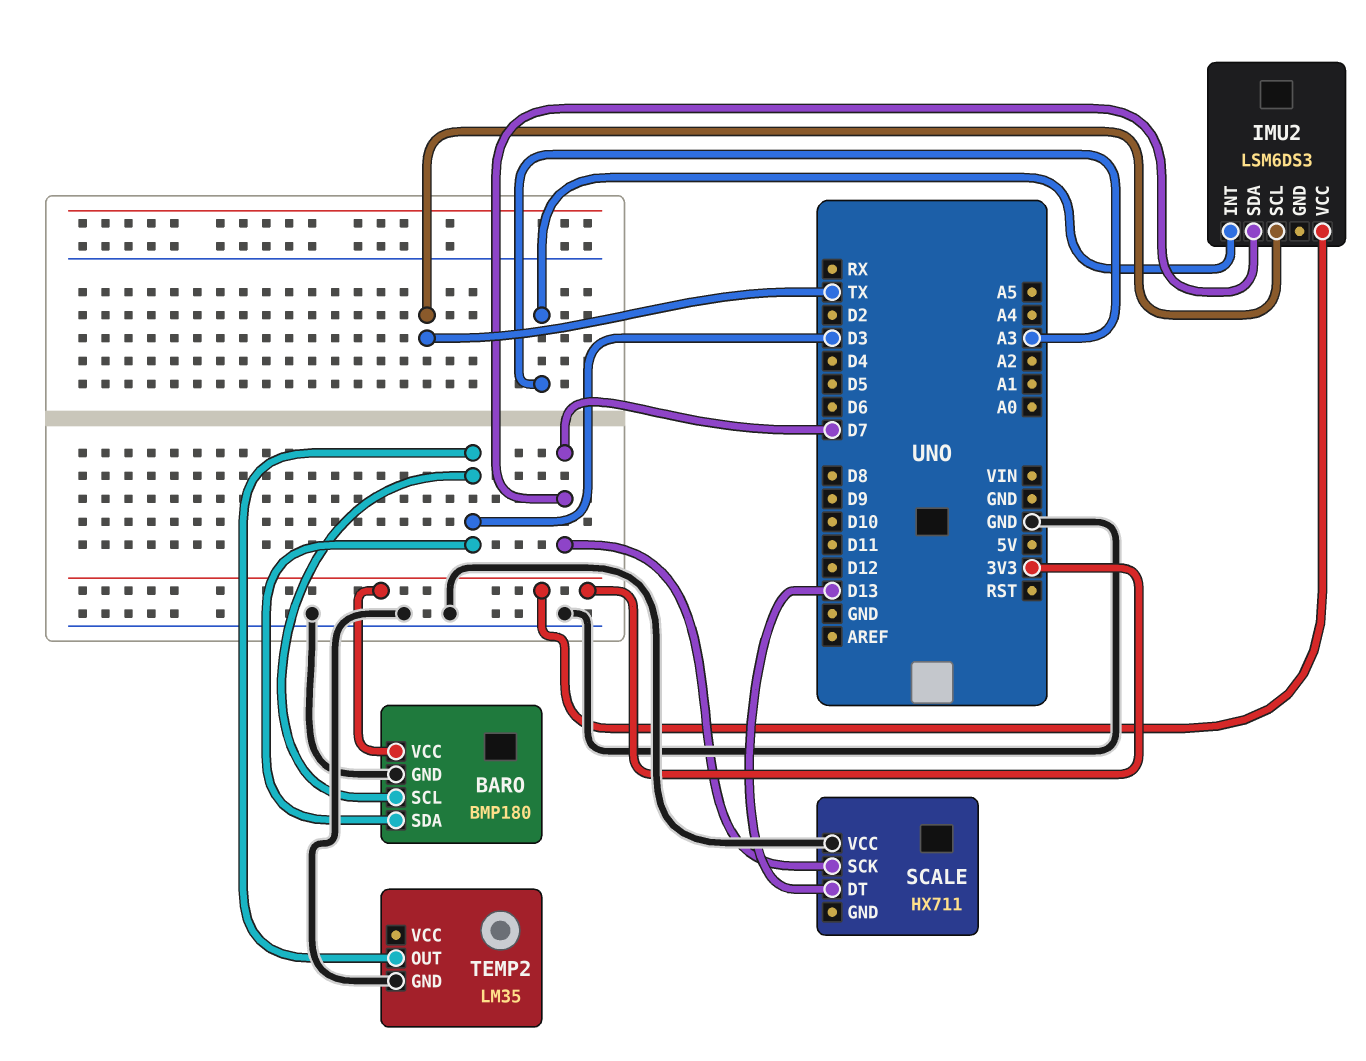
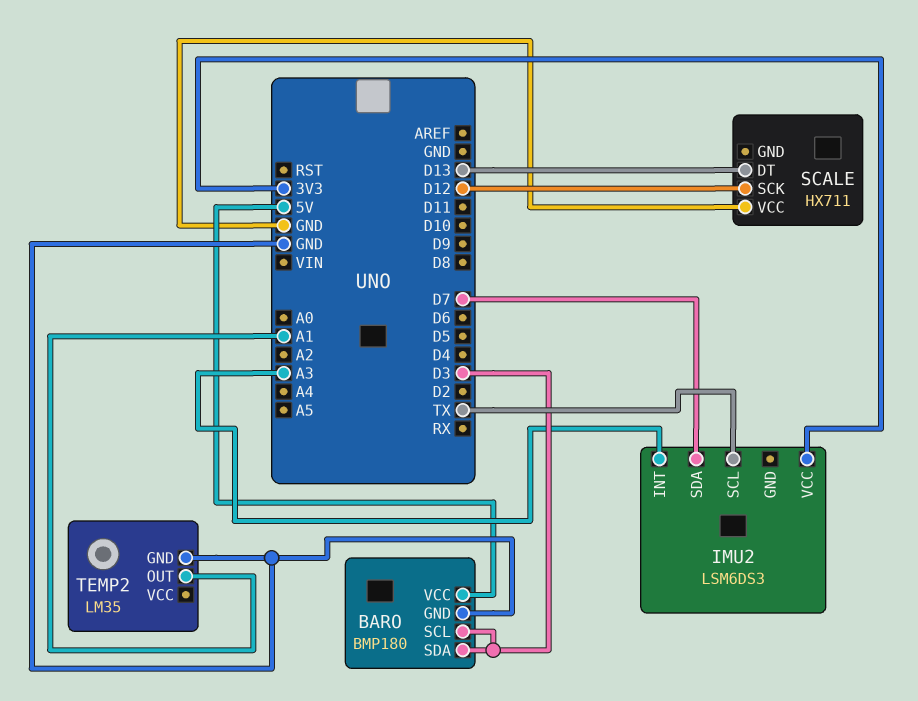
BARO pin VCC: 3V3 -> 5V
SCALE pin SCK: D7 -> D12
TEMP2 pin OUT: D3 -> A1

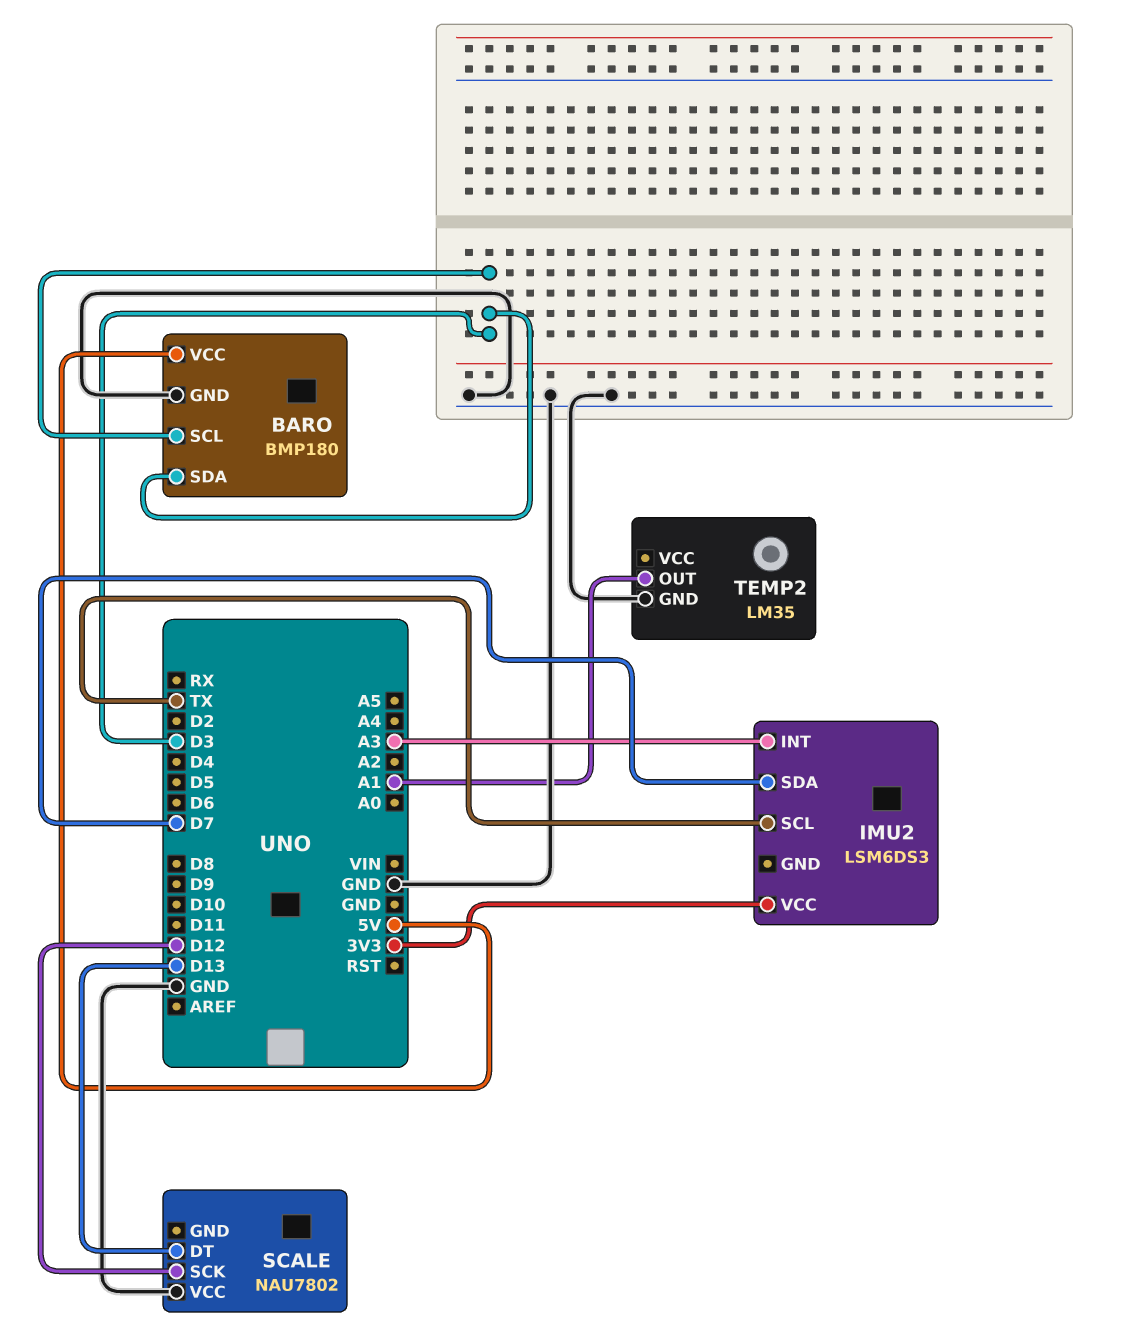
SCALE: HX711 -> NAU7802

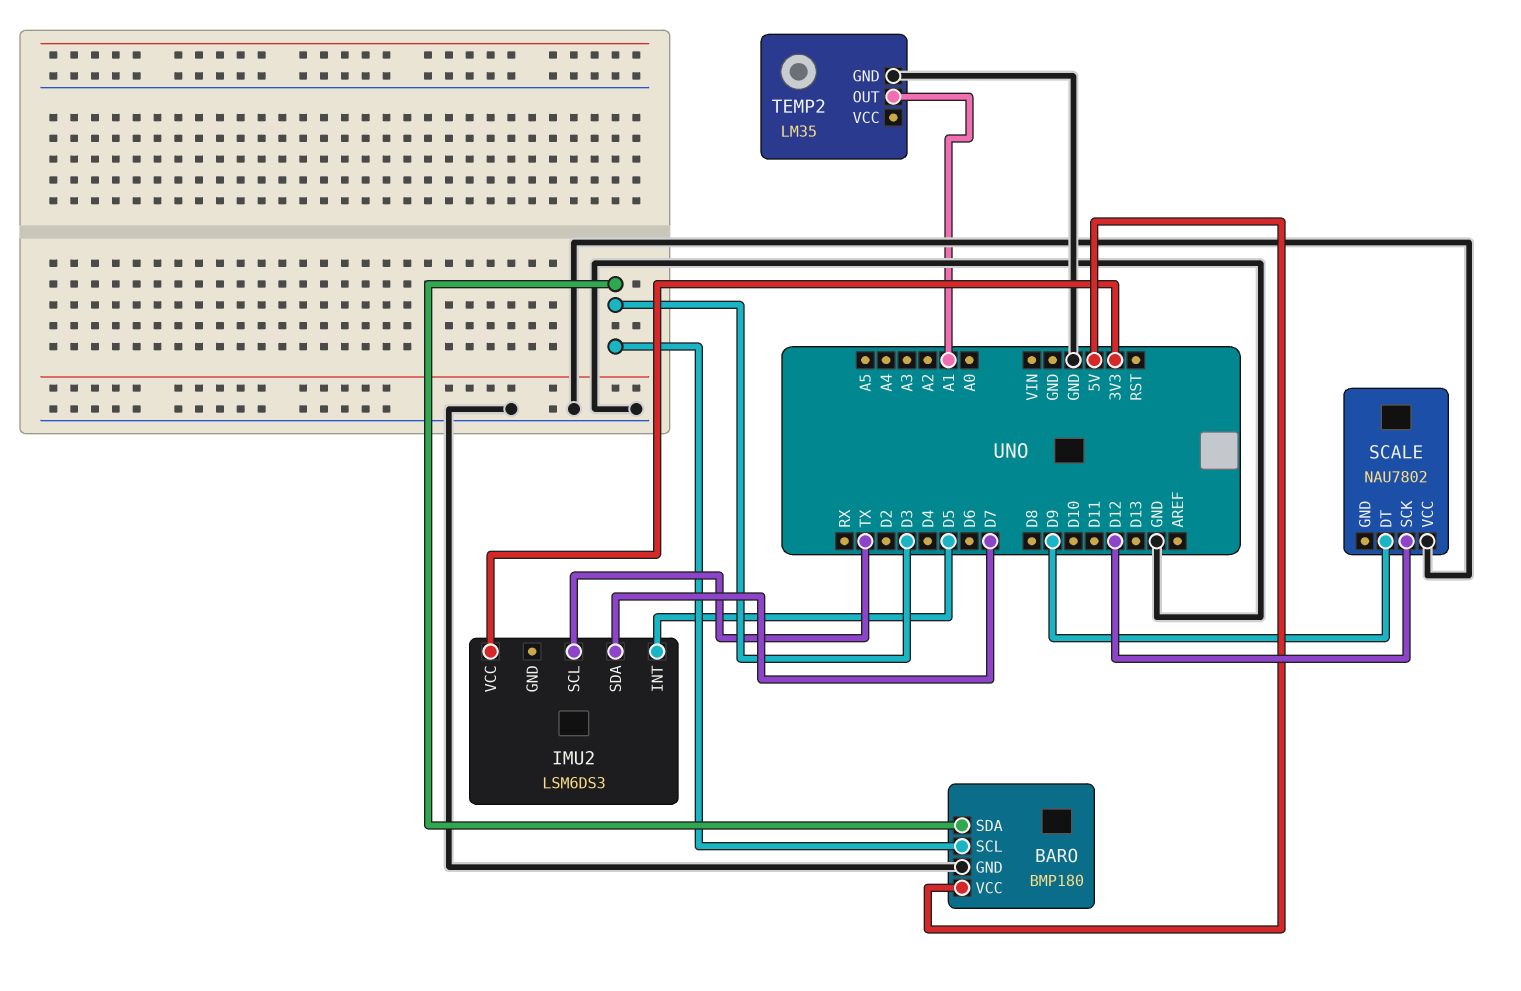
IMU2 pin INT: A3 -> D5
SCALE pin DT: D13 -> D9

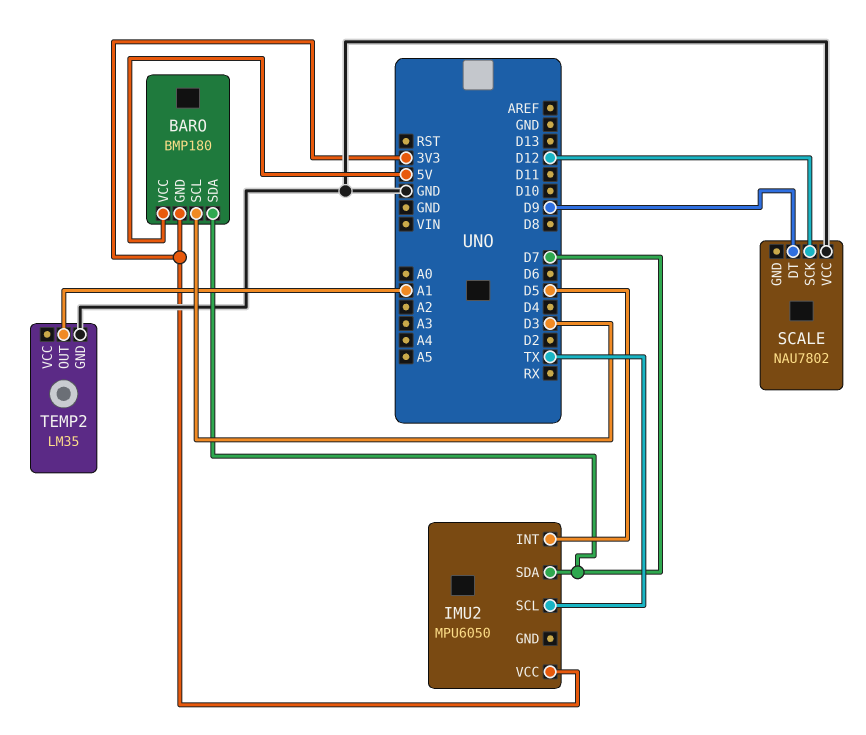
BARO pin GND: GND -> 3V3
BARO pin SDA: D3 -> D7
IMU2: LSM6DS3 -> MPU6050

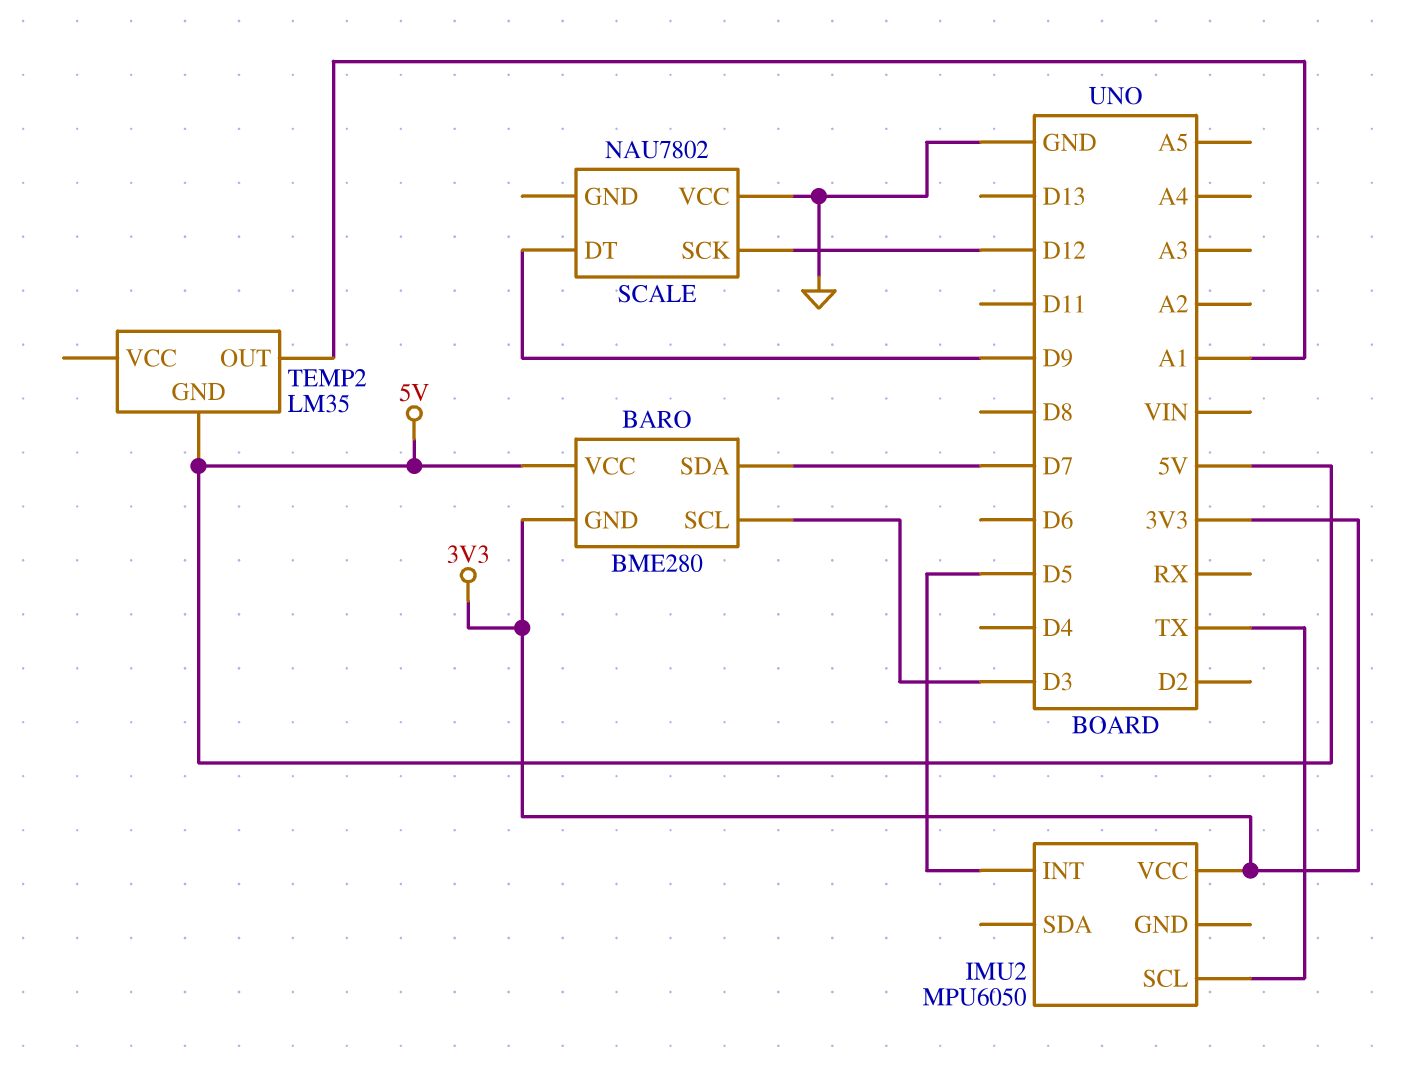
BARO: BMP180 -> BME280
IMU2 pin SDA: D7 -> none
TEMP2 pin GND: GND -> 5V

